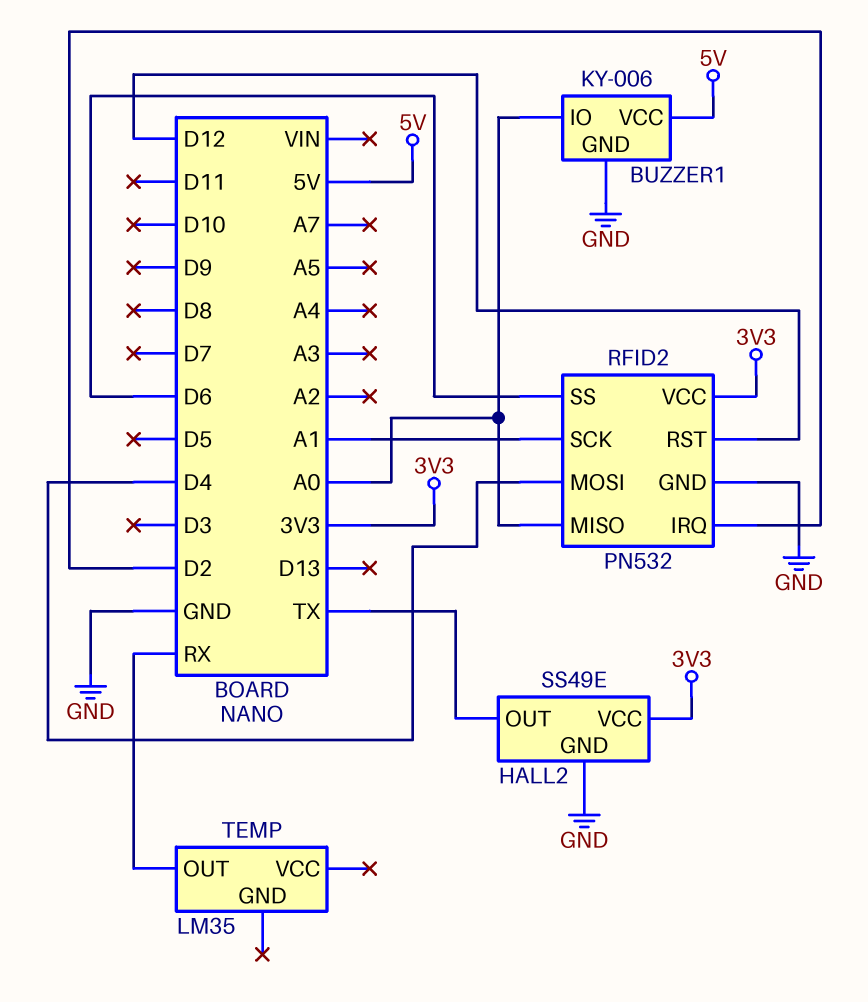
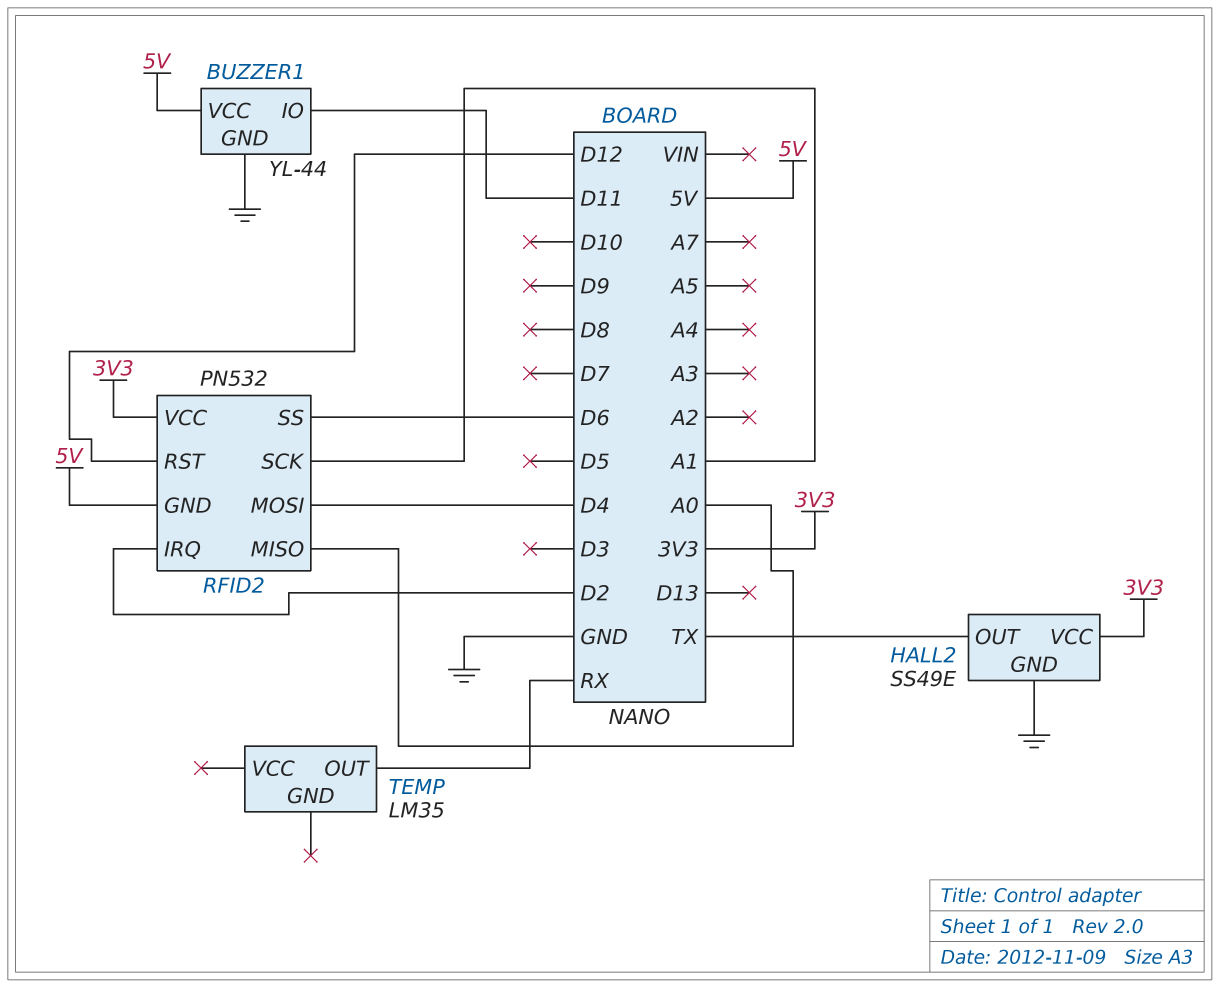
BUZZER1: KY-006 -> YL-44
BUZZER1 pin IO: A0 -> D11
RFID2 pin GND: GND -> 5V

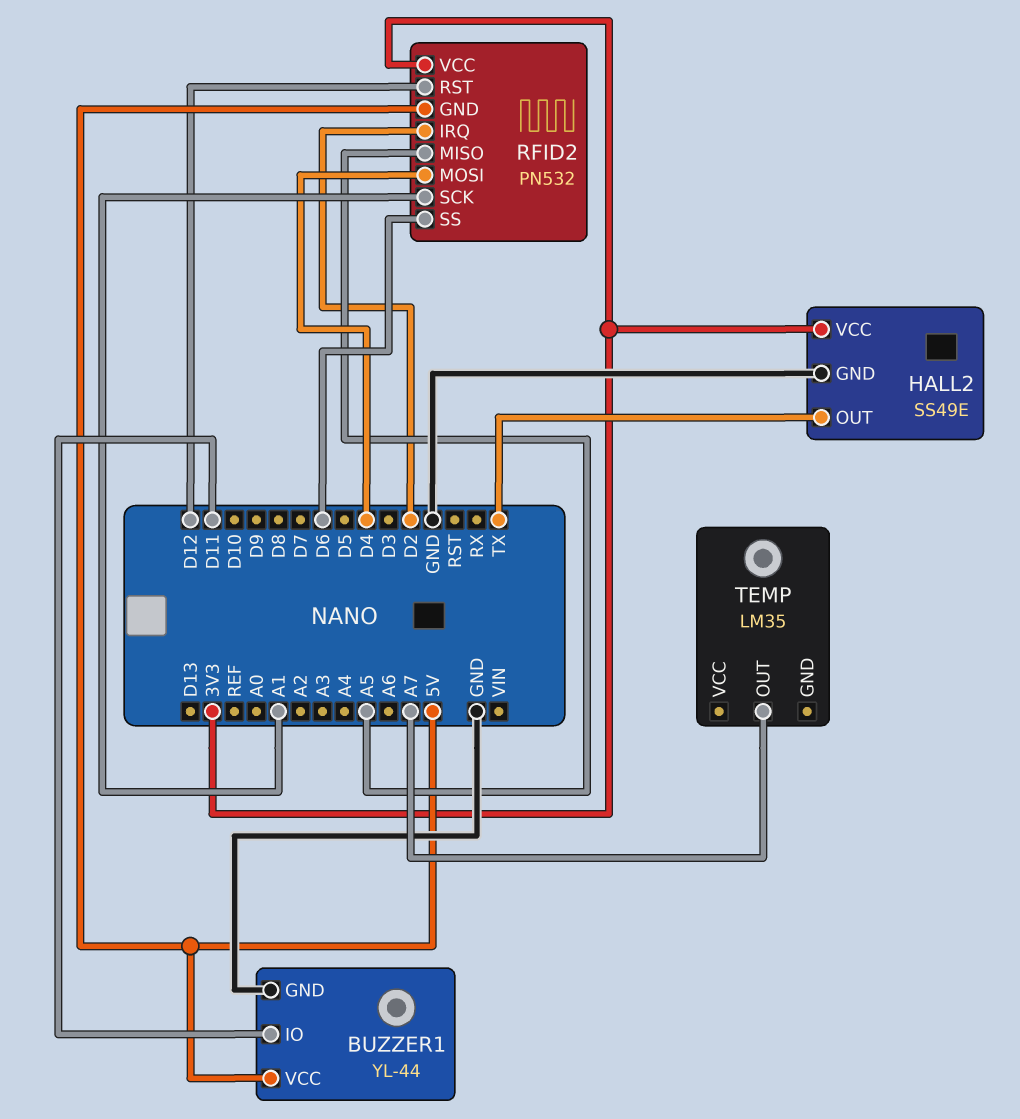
RFID2 pin MISO: A0 -> A5
TEMP pin OUT: RX -> A7

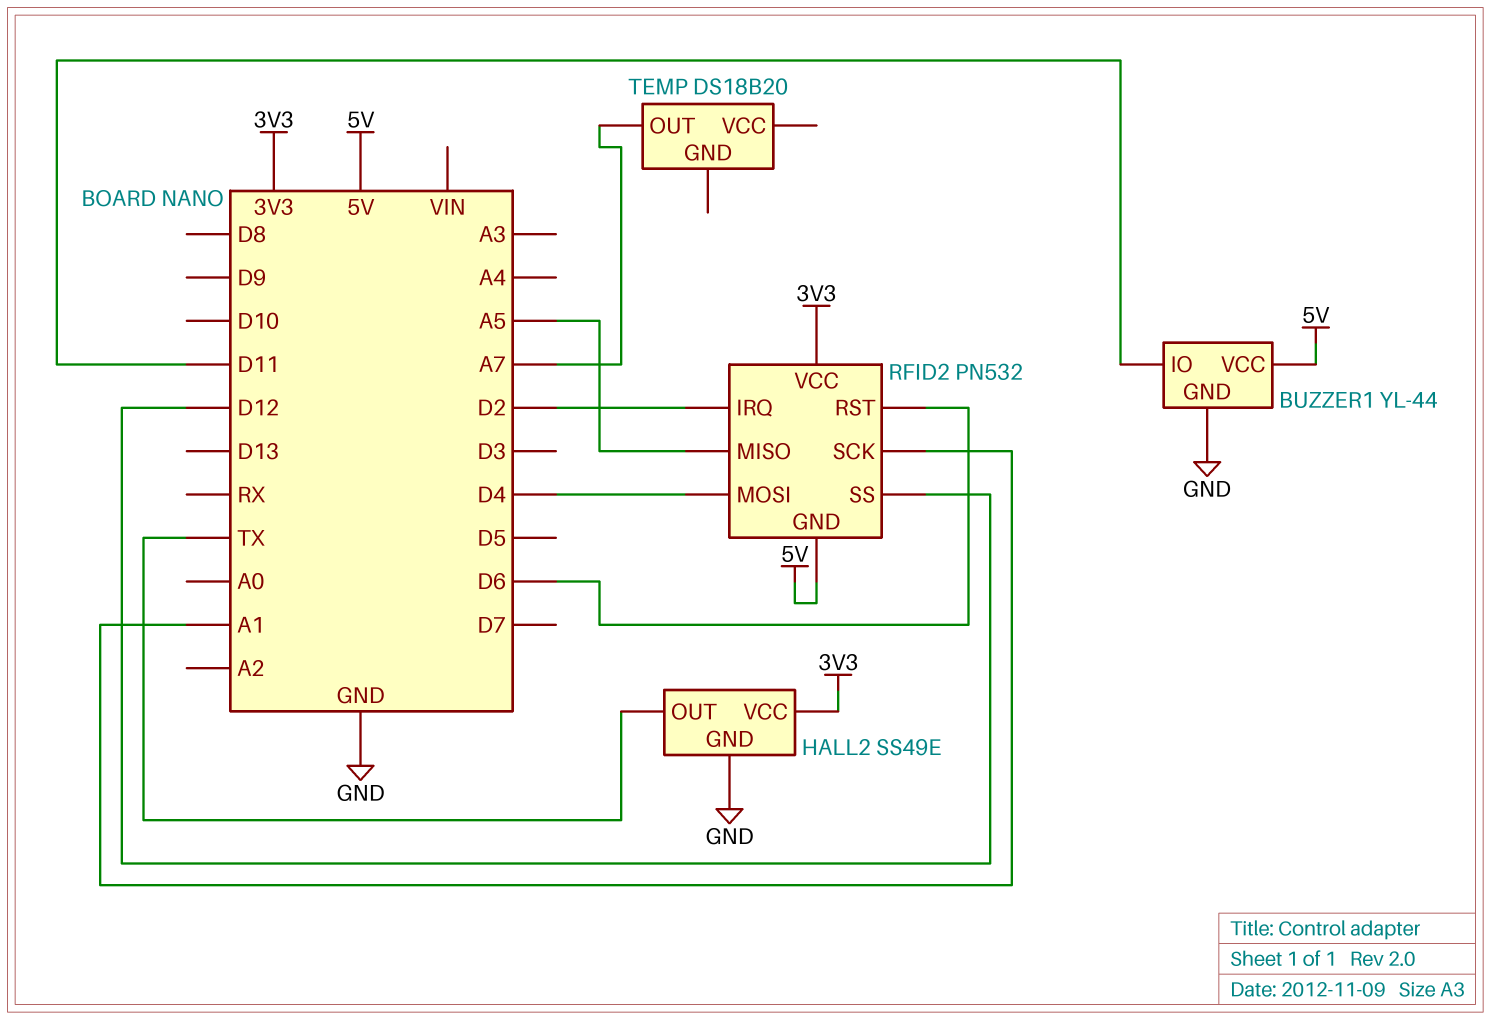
RFID2 pin RST: D12 -> D6
RFID2 pin SS: D6 -> D12
TEMP: LM35 -> DS18B20

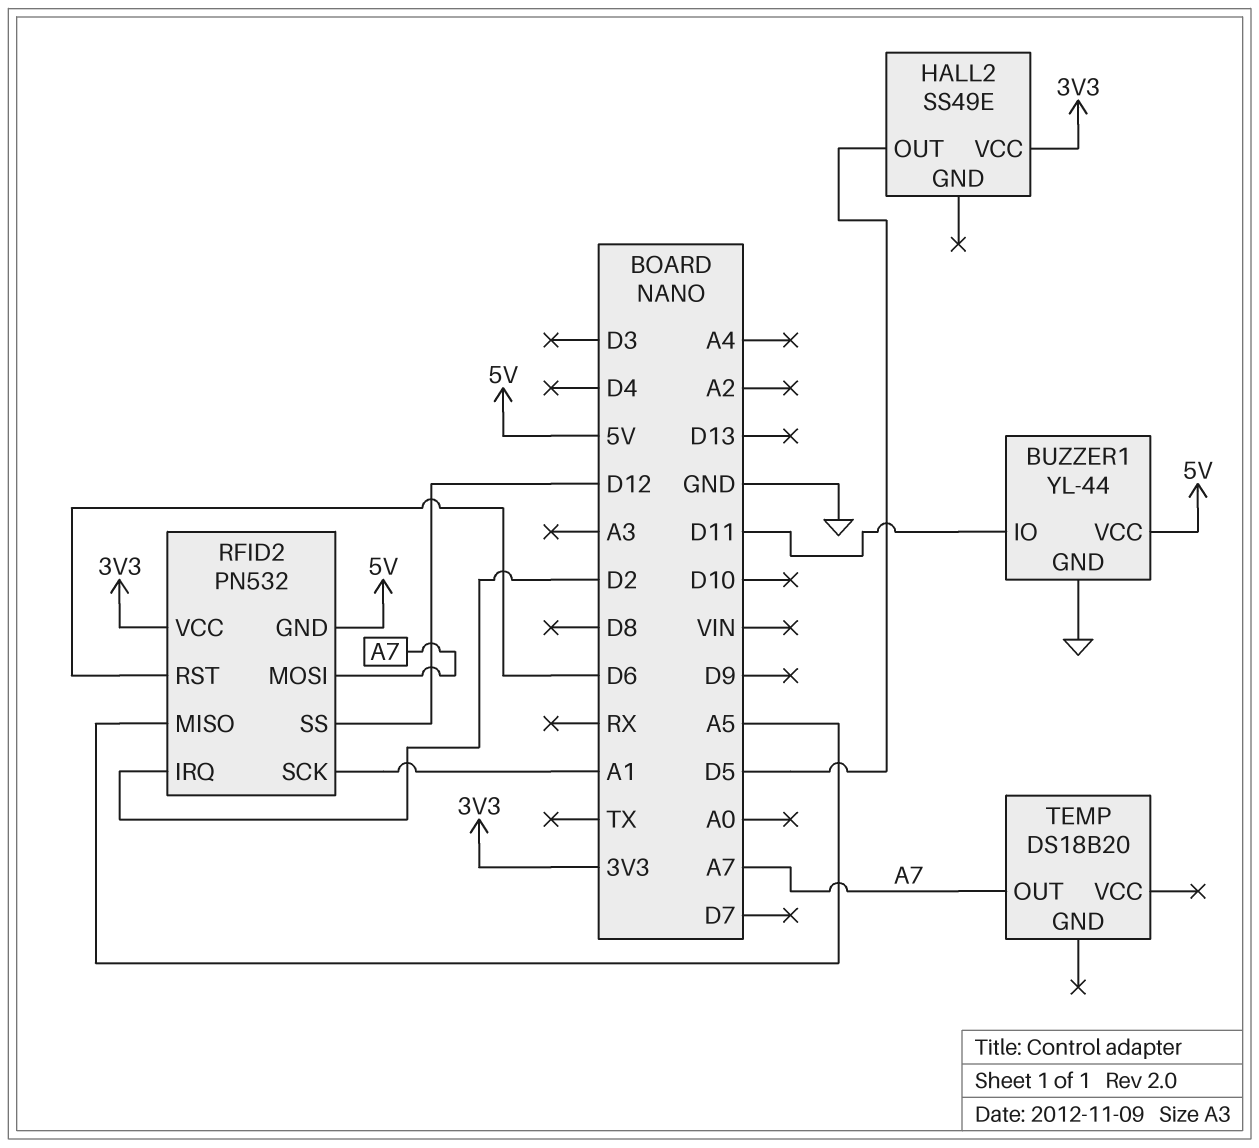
HALL2 pin GND: GND -> none
HALL2 pin OUT: TX -> D5
RFID2 pin MOSI: D4 -> A7

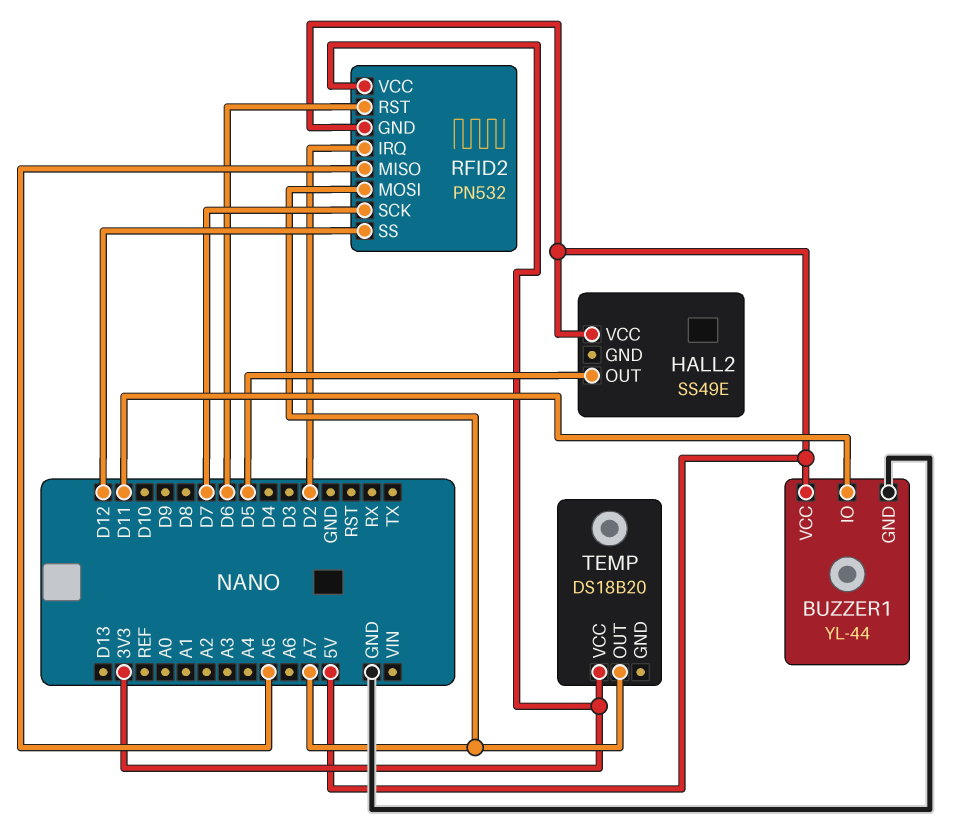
HALL2 pin VCC: 3V3 -> 5V
RFID2 pin SCK: A1 -> D7
TEMP pin VCC: none -> 3V3

